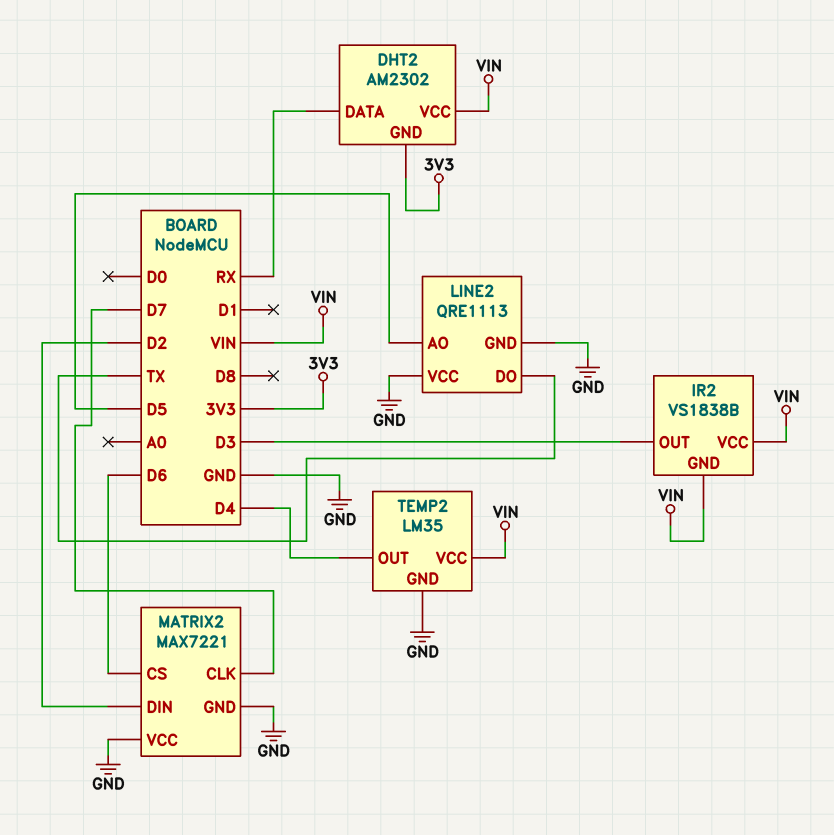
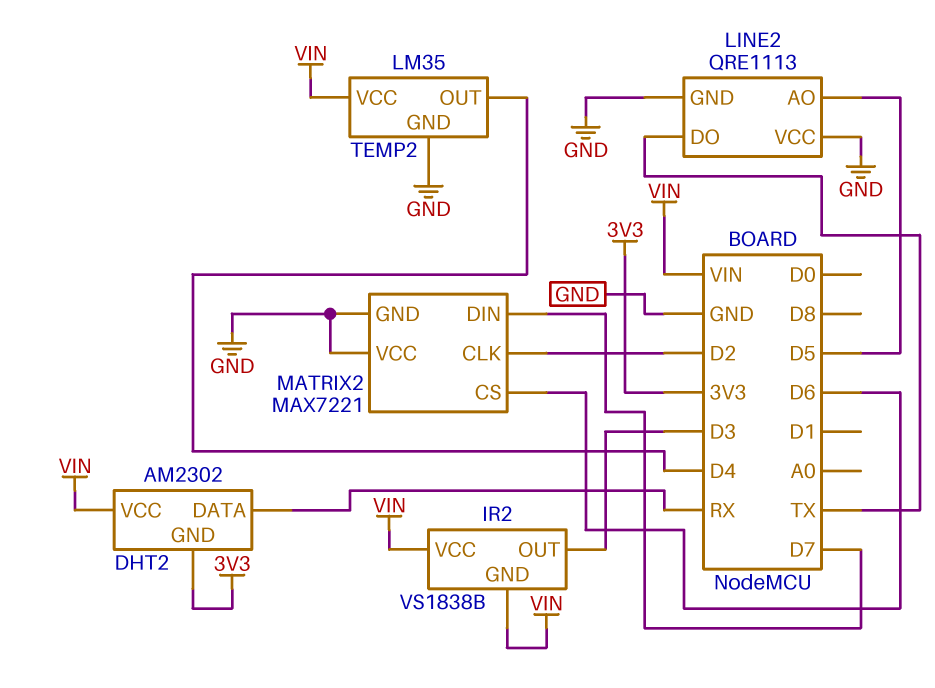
MATRIX2 pin CLK: D7 -> D2
MATRIX2 pin DIN: D2 -> D7

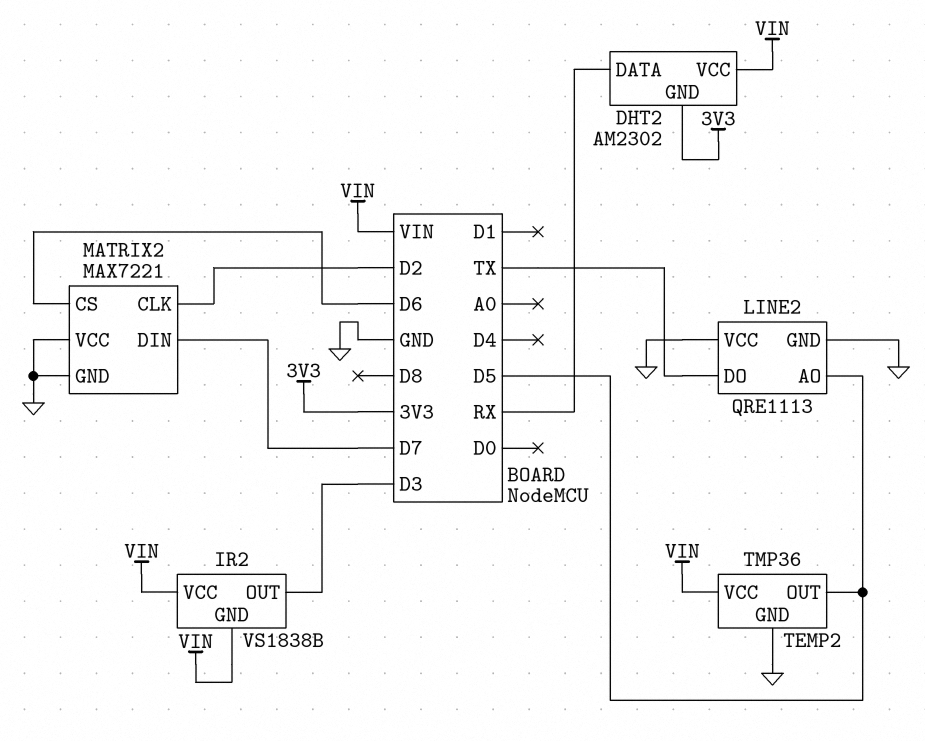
TEMP2: LM35 -> TMP36
TEMP2 pin OUT: D4 -> D5

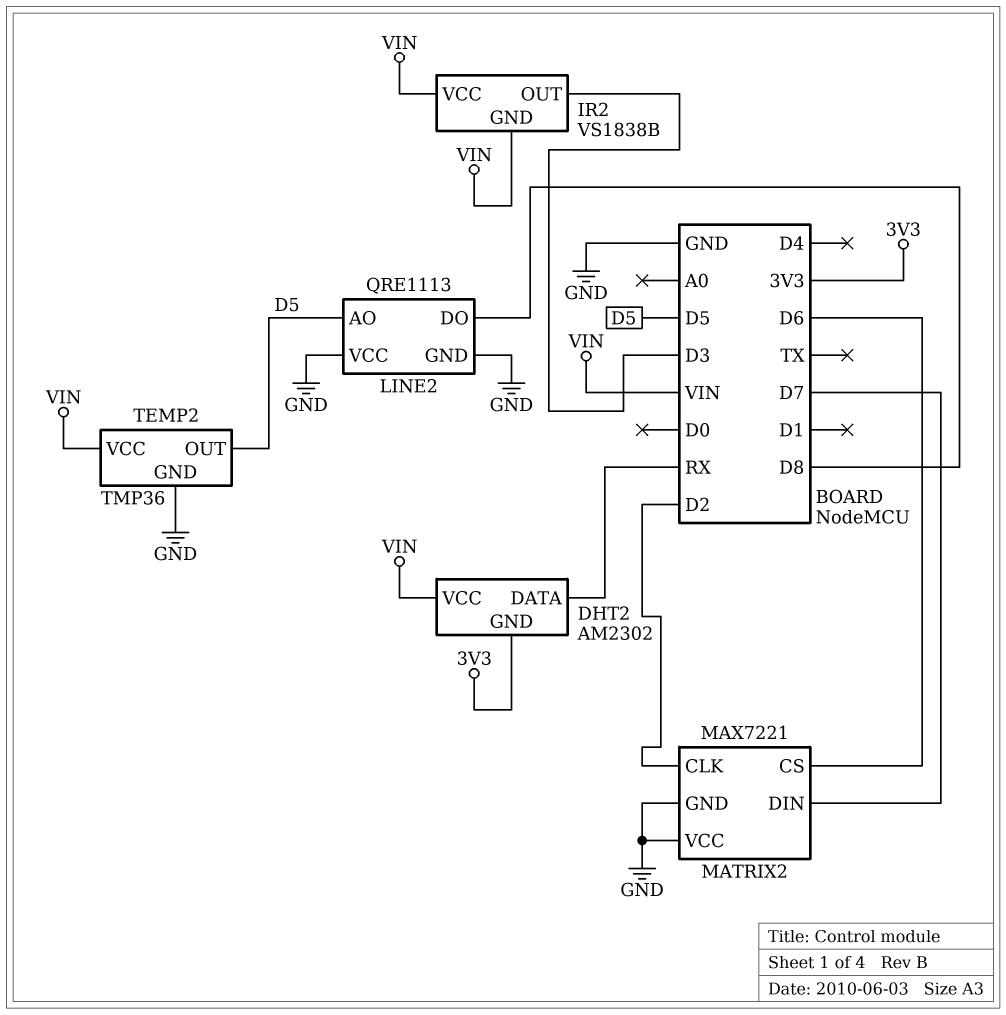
LINE2 pin DO: TX -> D8

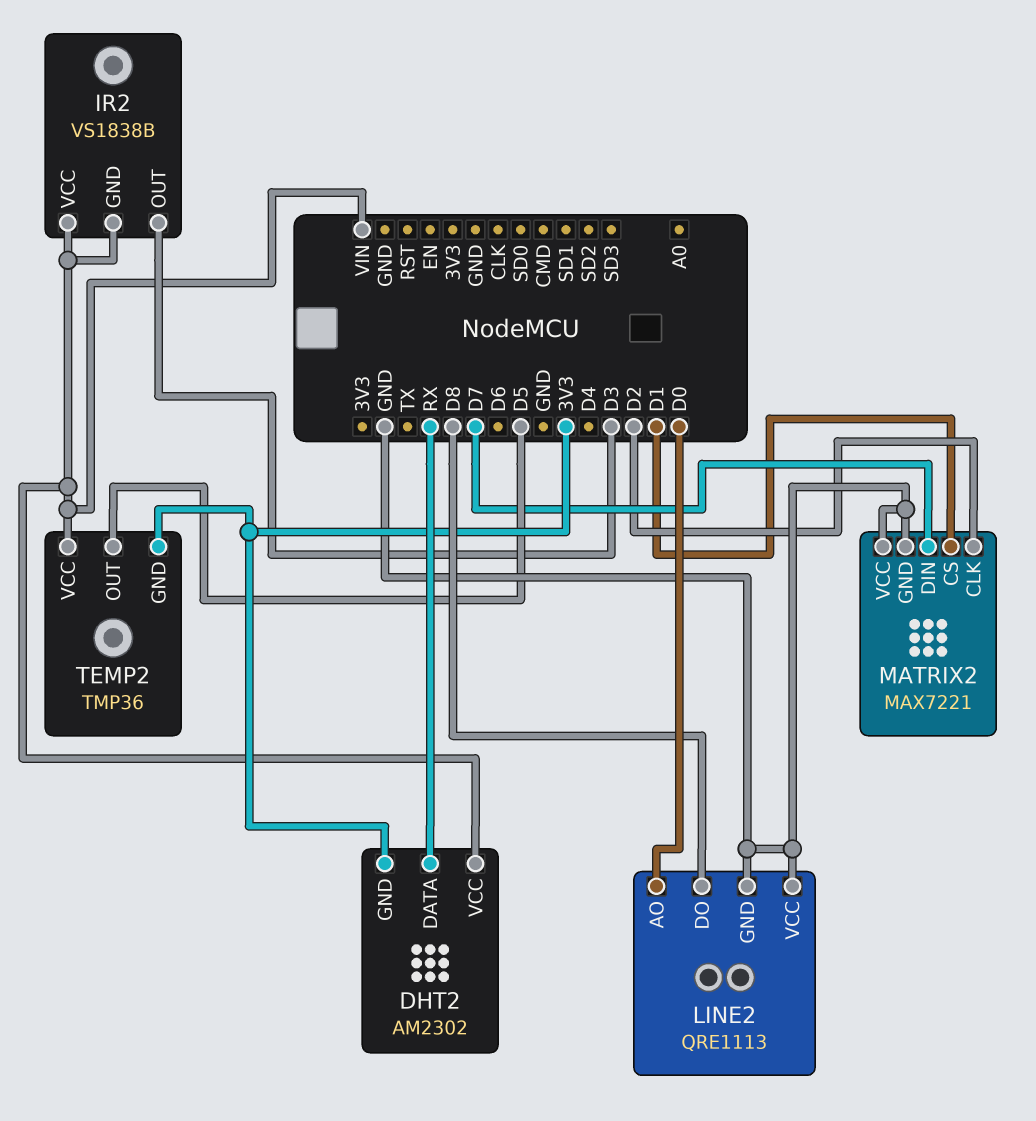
LINE2 pin AO: D5 -> D0
MATRIX2 pin CS: D6 -> D1
TEMP2 pin GND: GND -> 3V3

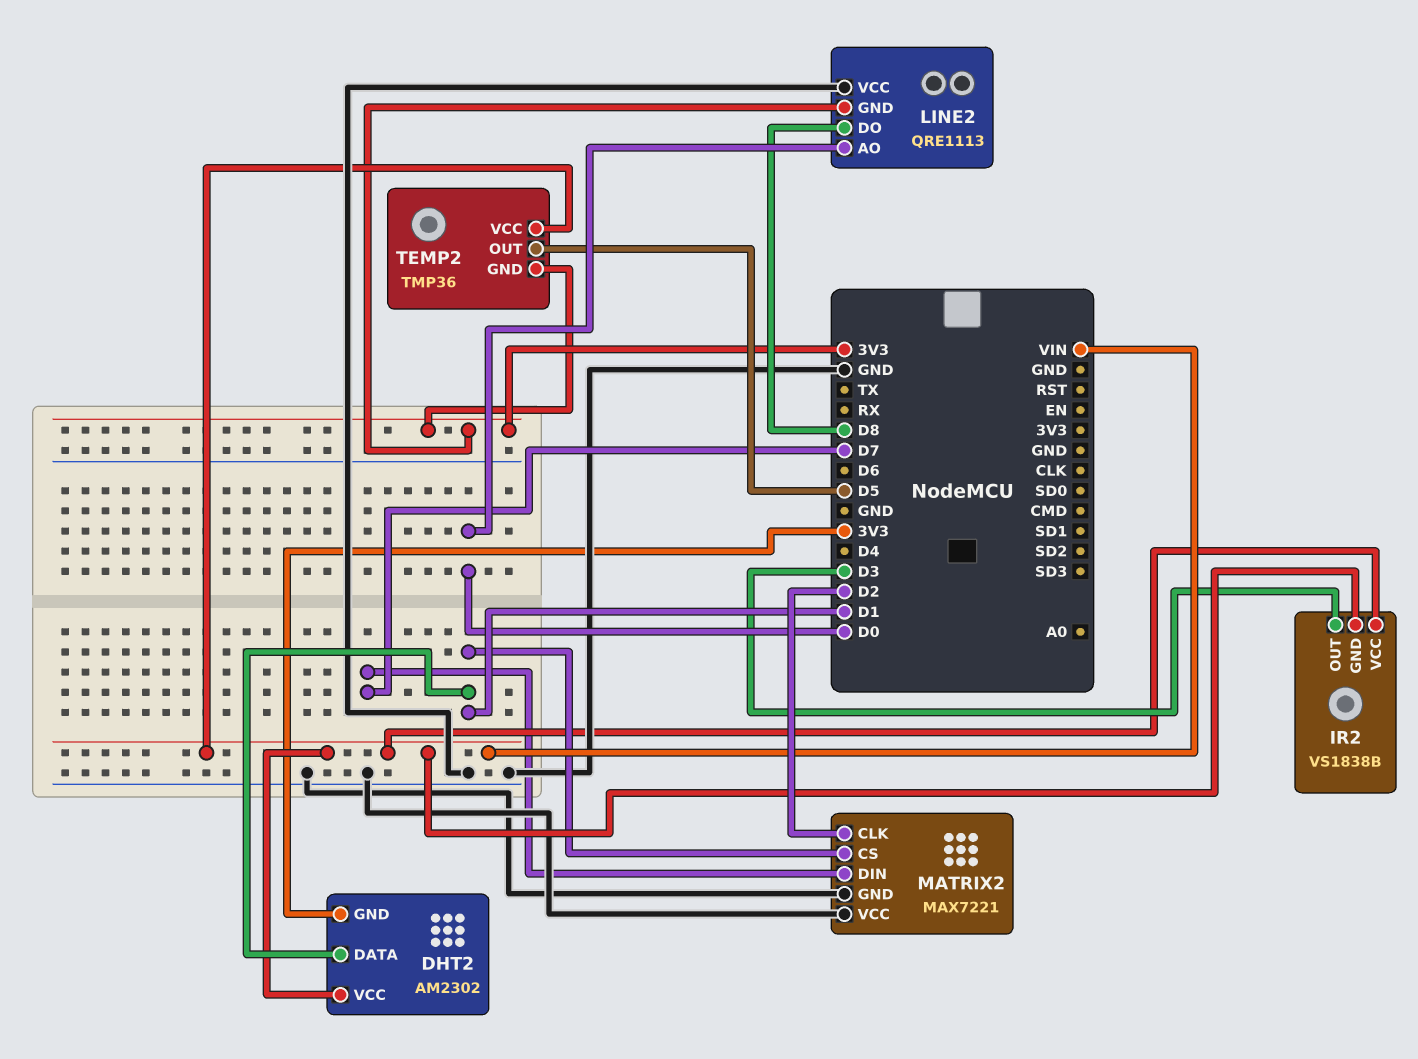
DHT2 pin DATA: RX -> D1
LINE2 pin GND: GND -> 3V3

